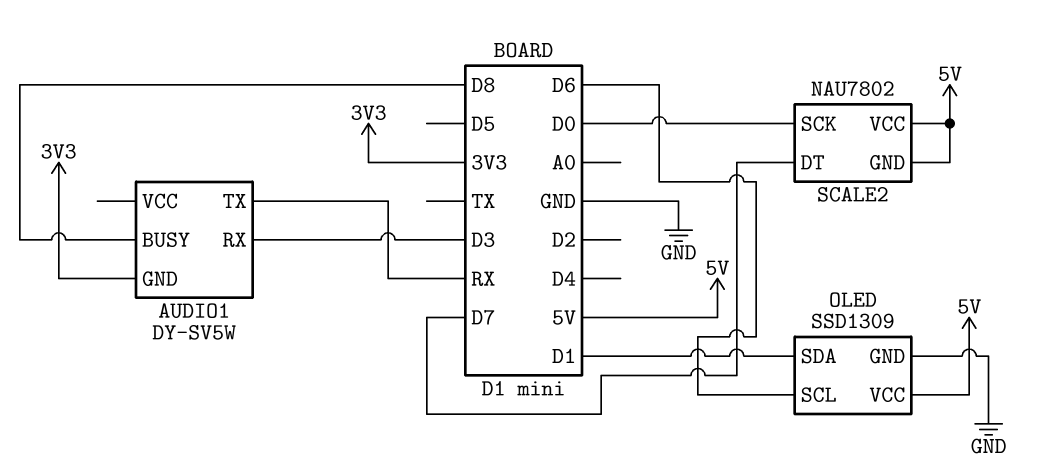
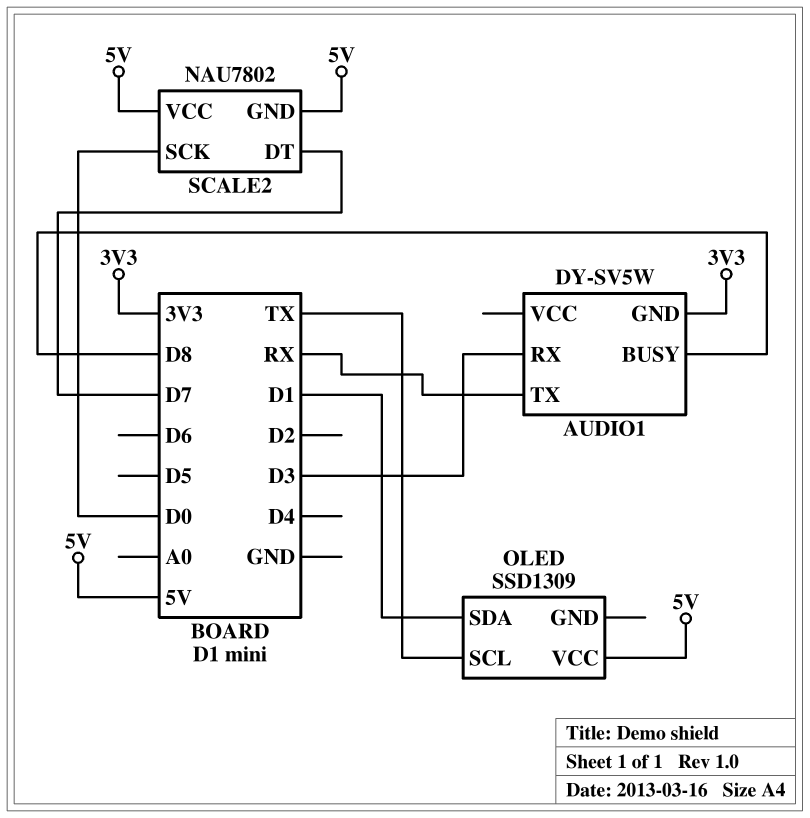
OLED pin GND: GND -> none
OLED pin SCL: D6 -> TX

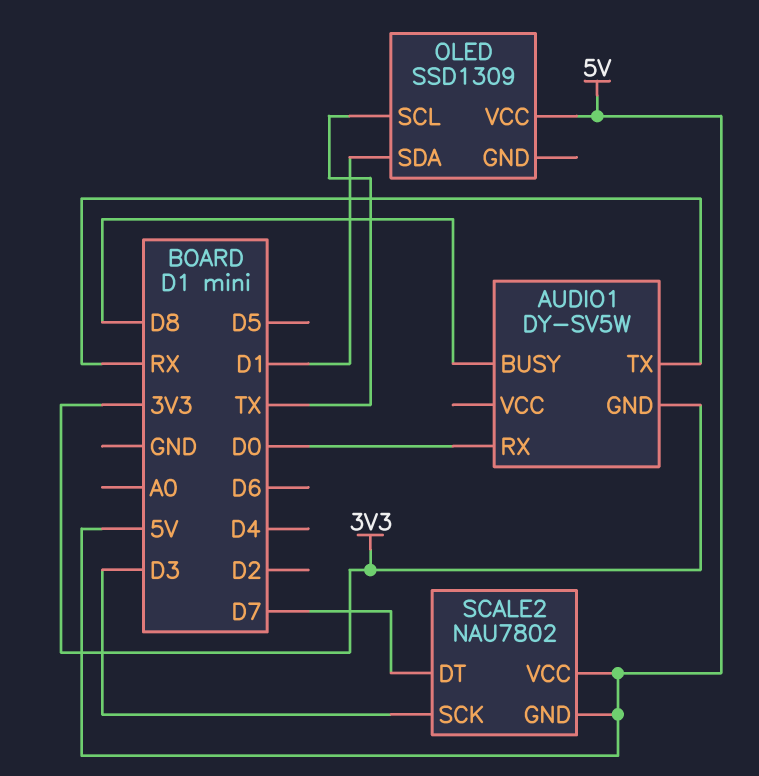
AUDIO1 pin RX: D3 -> D0
SCALE2 pin SCK: D0 -> D3

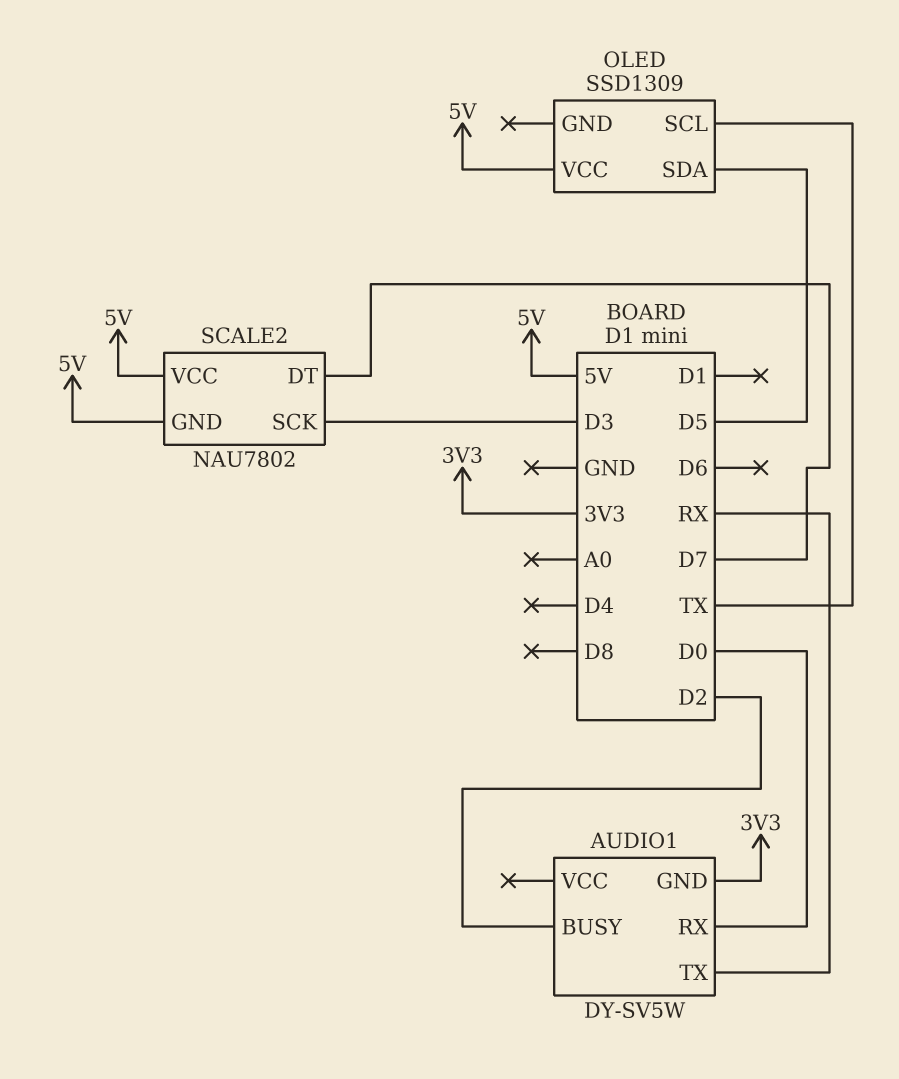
AUDIO1 pin BUSY: D8 -> D2
OLED pin SDA: D1 -> D5

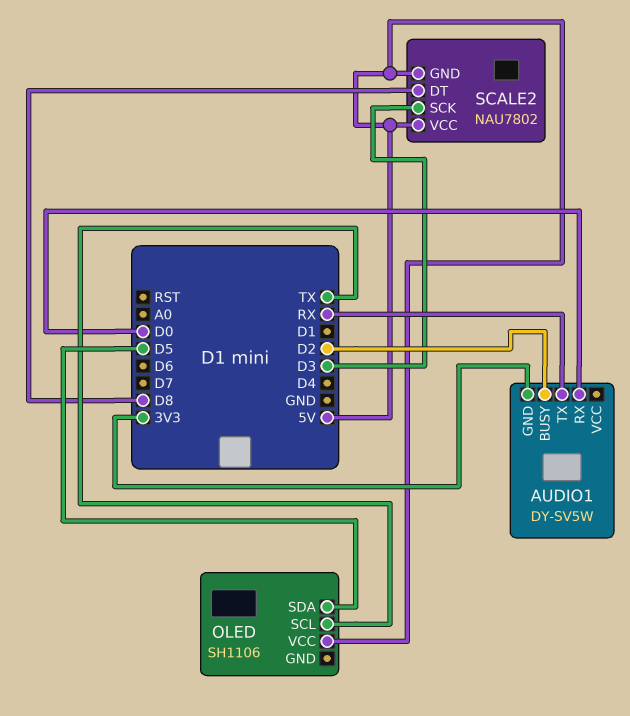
OLED: SSD1309 -> SH1106
SCALE2 pin DT: D7 -> D8

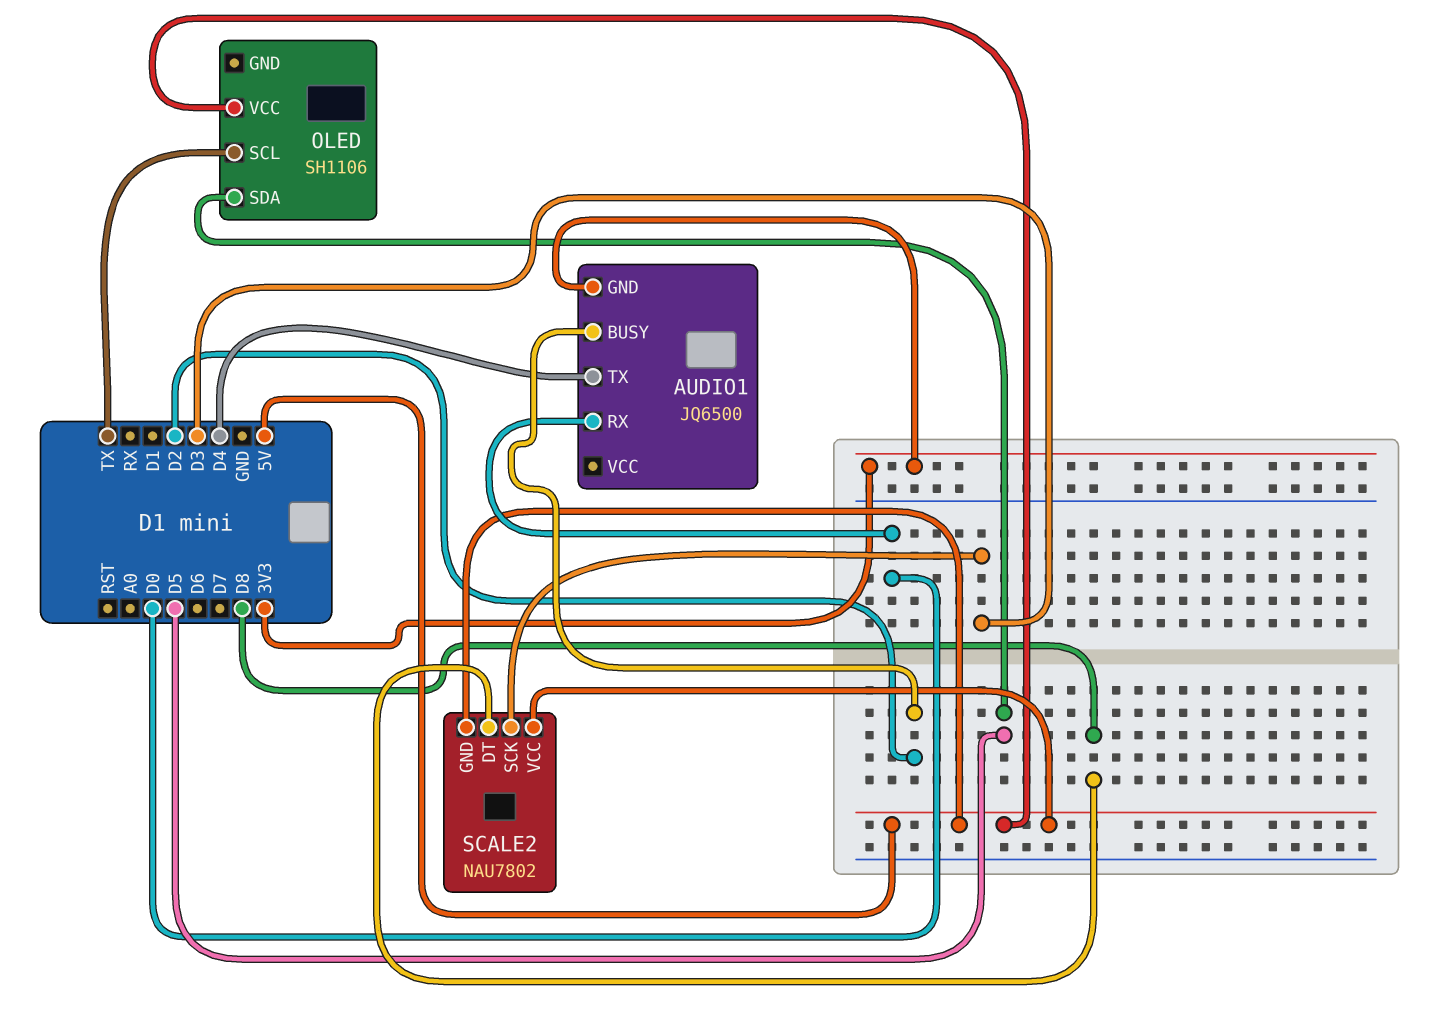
AUDIO1: DY-SV5W -> JQ6500
AUDIO1 pin TX: RX -> D4

